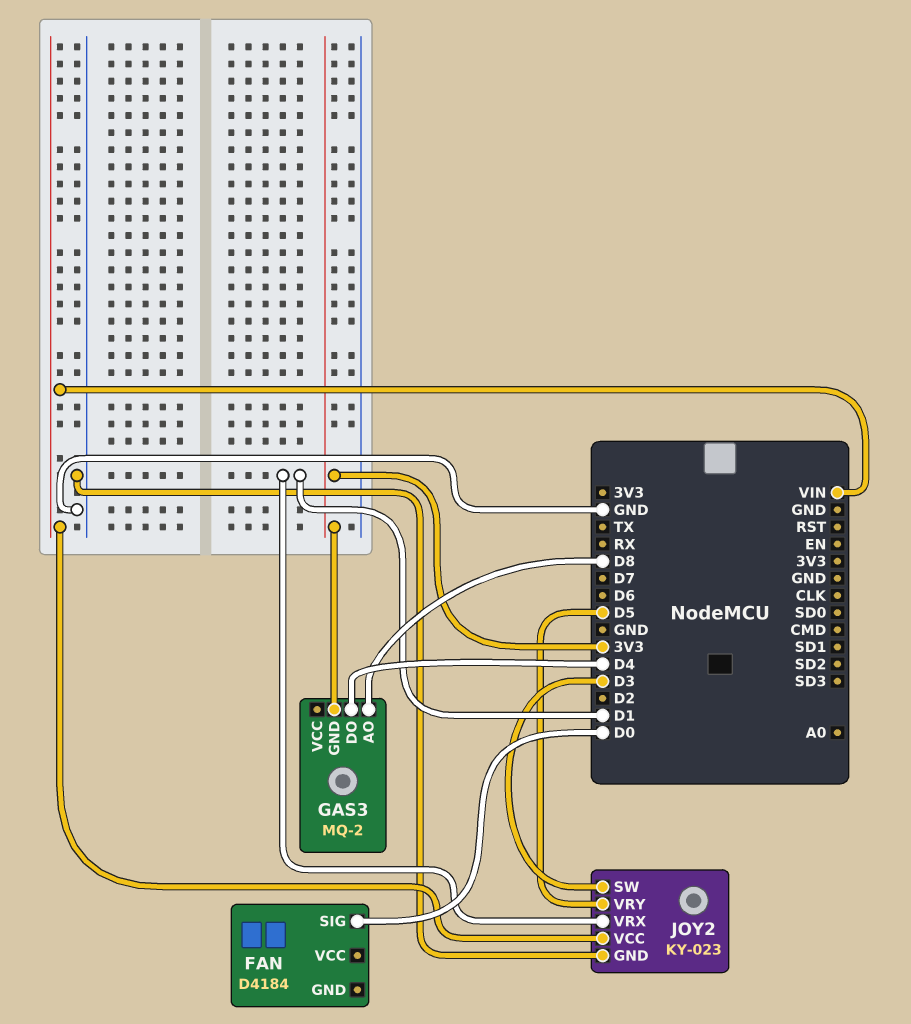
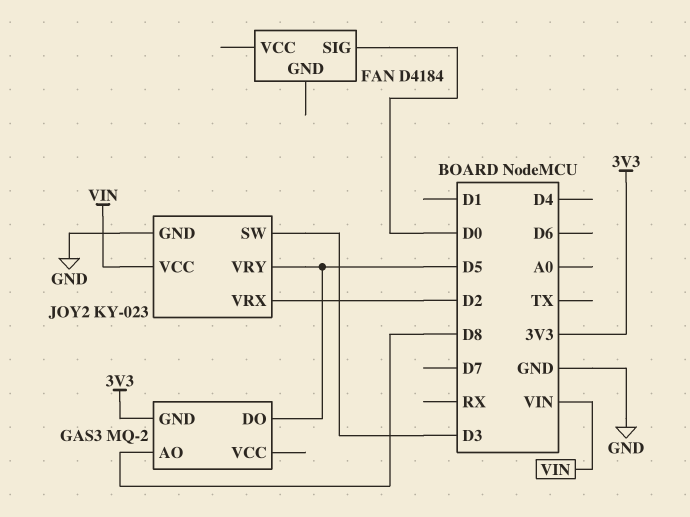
GAS3 pin DO: D4 -> D5
JOY2 pin VRX: D1 -> D2

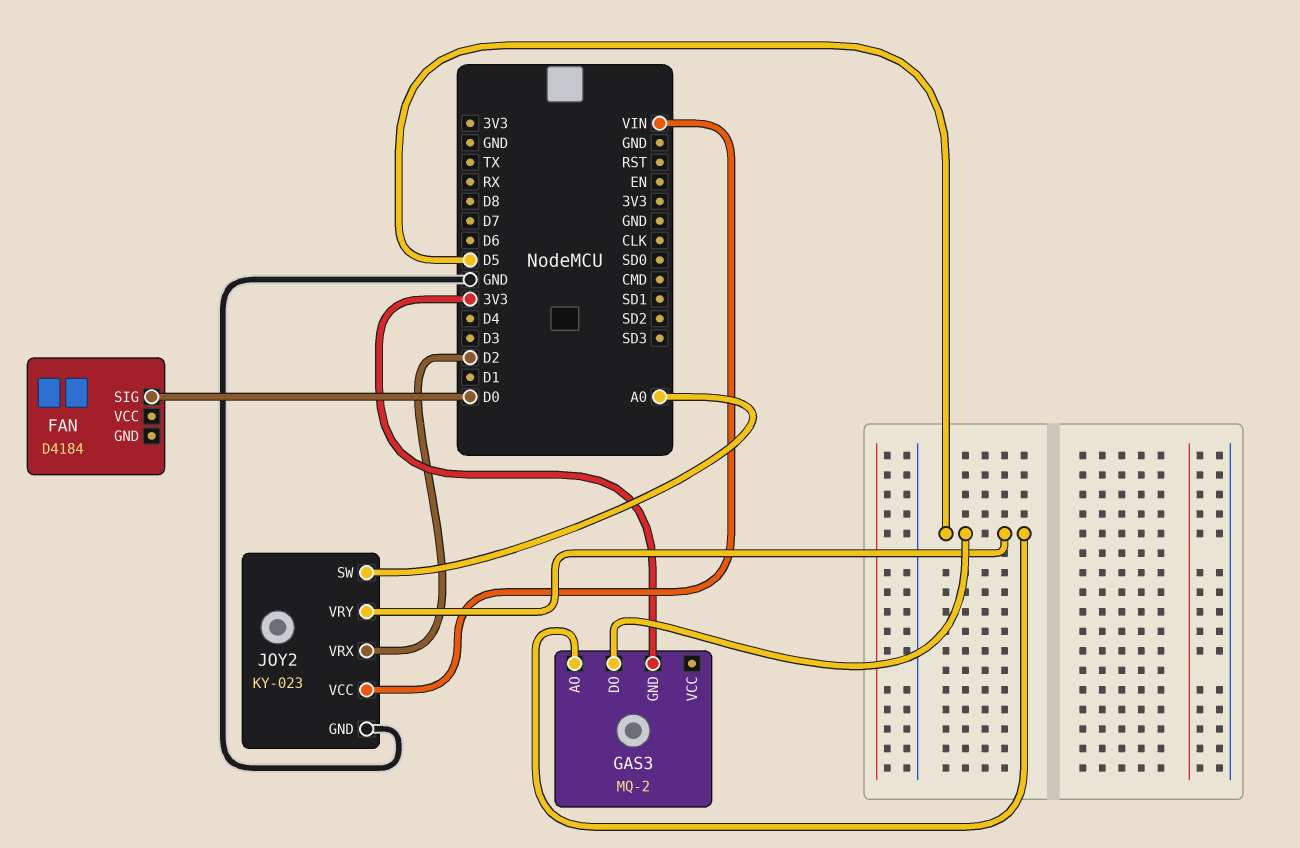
GAS3 pin AO: D8 -> D5
JOY2 pin SW: D3 -> A0

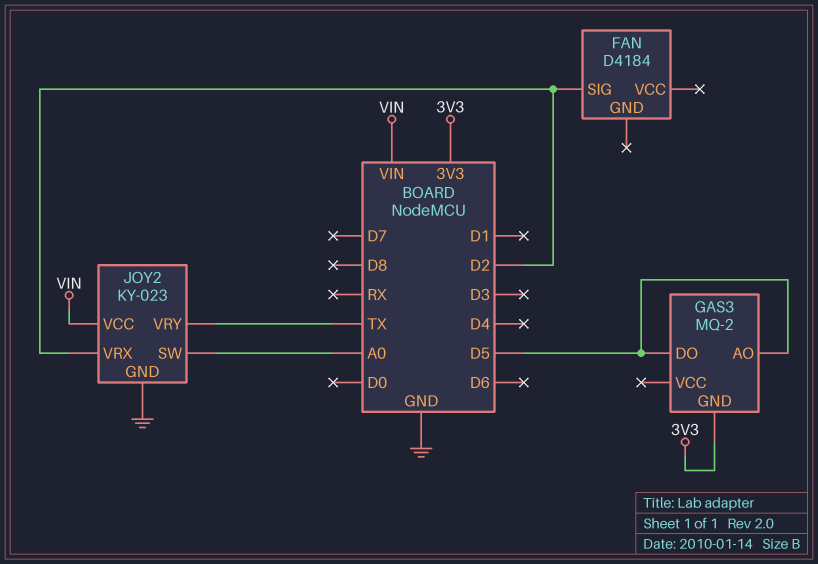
FAN pin SIG: D0 -> D2
JOY2 pin VRY: D5 -> TX

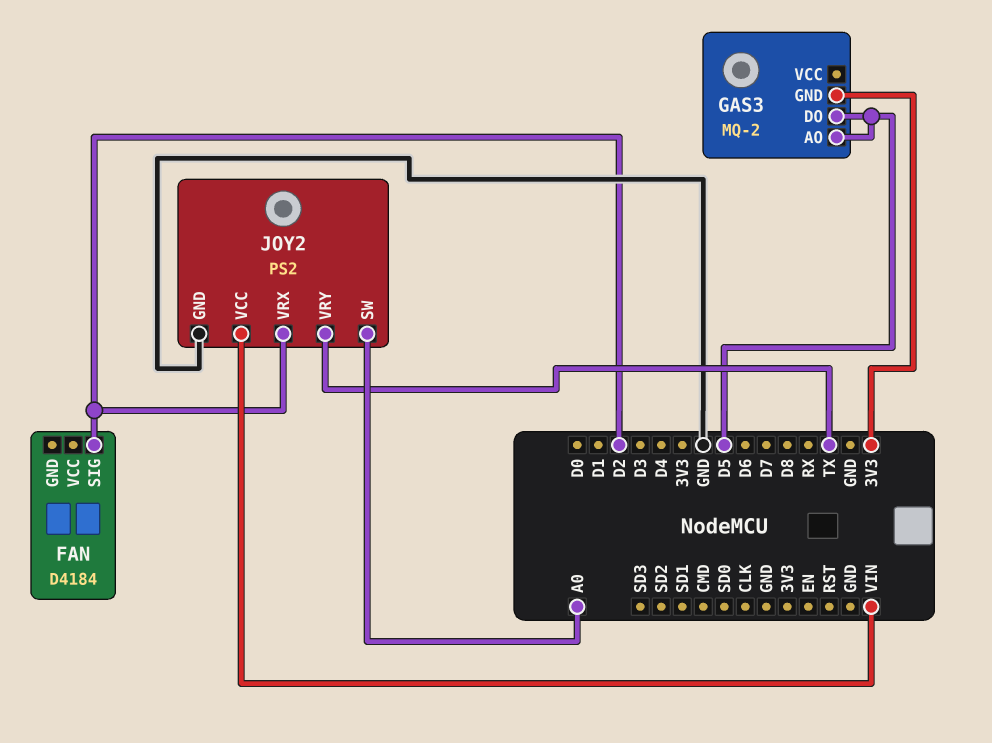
JOY2: KY-023 -> PS2

